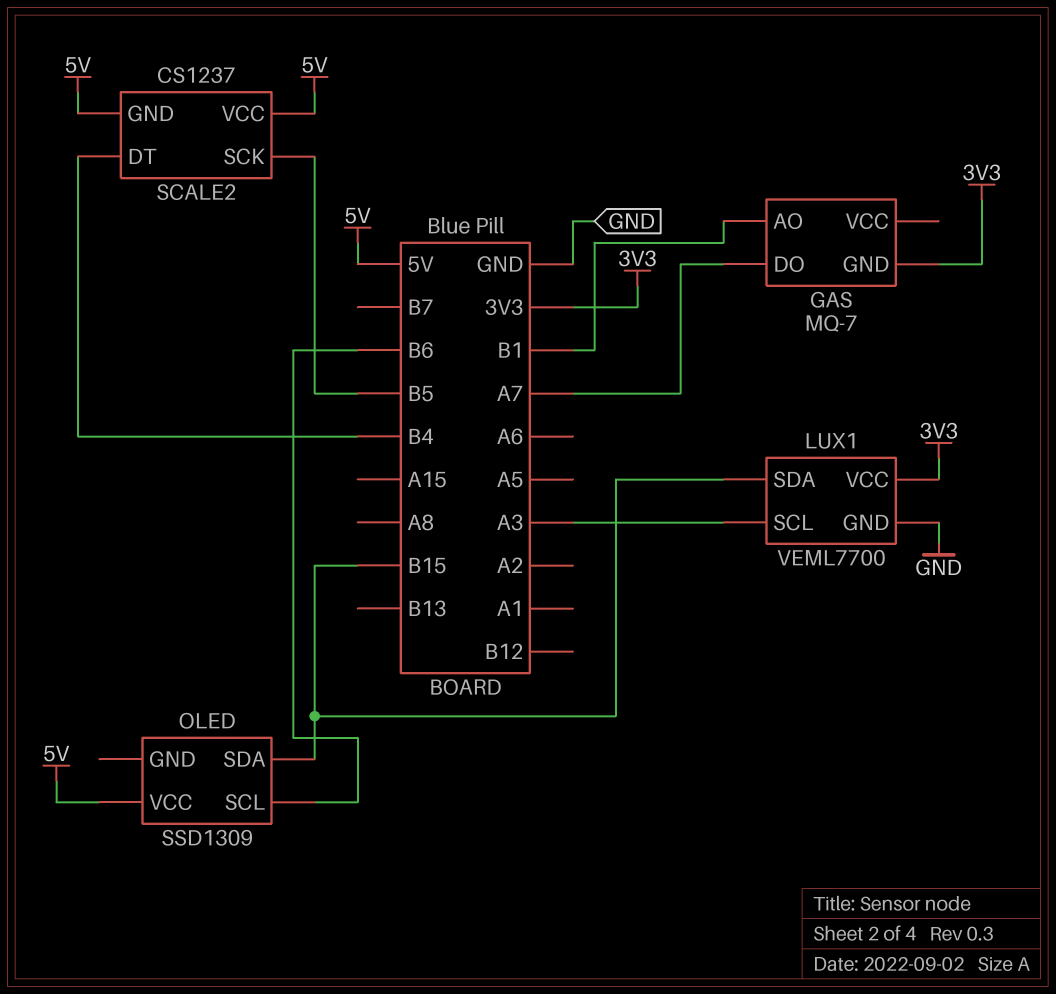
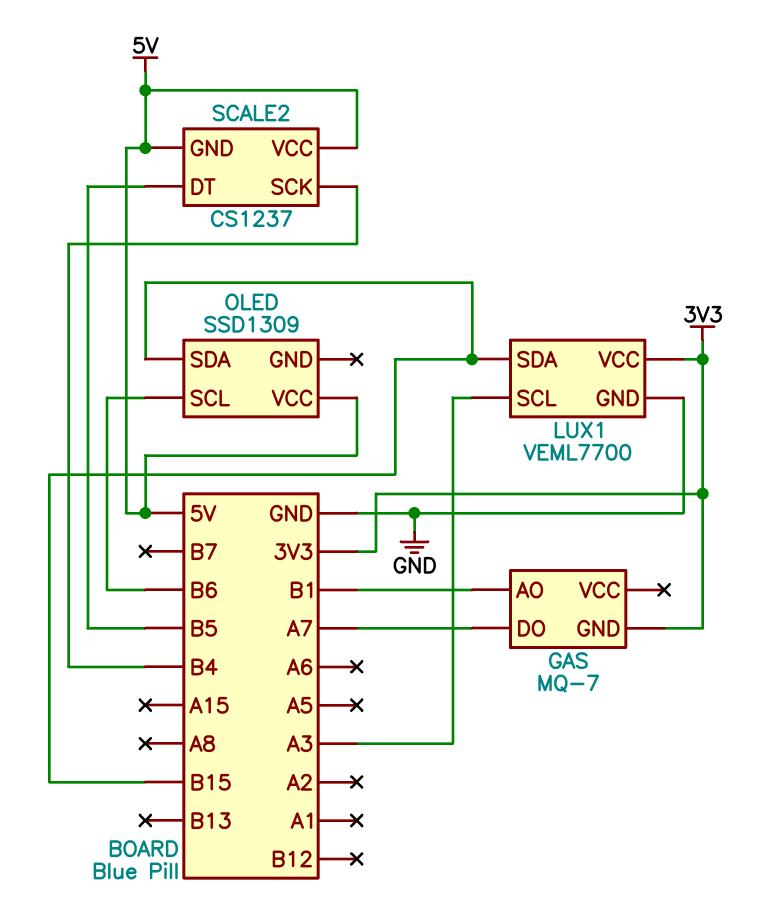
SCALE2 pin DT: B4 -> B5
SCALE2 pin SCK: B5 -> B4

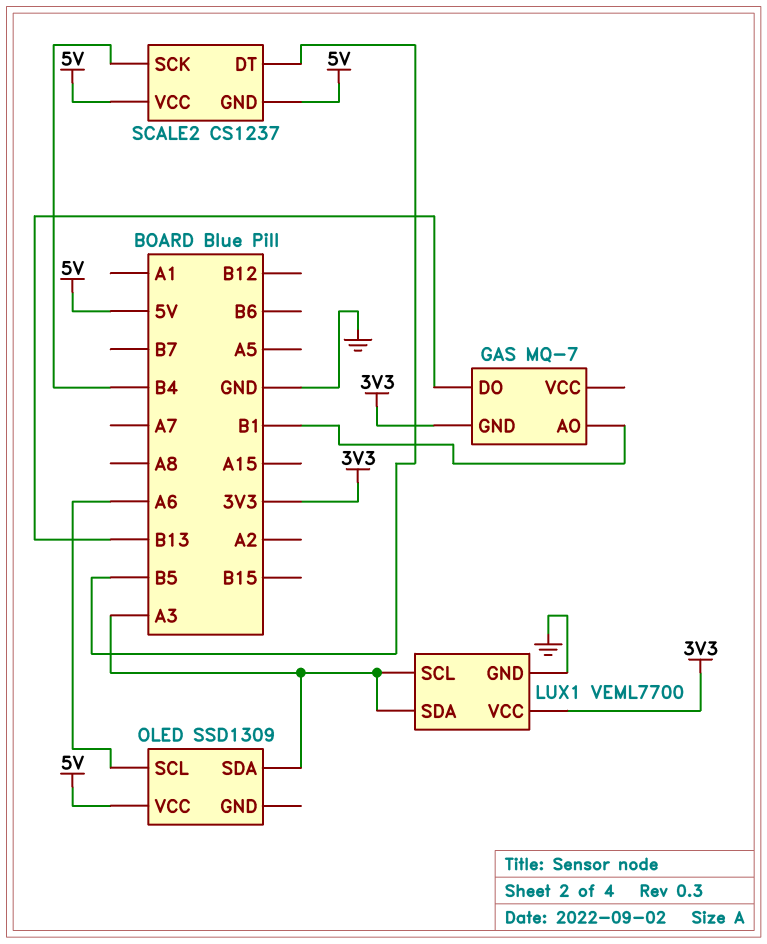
GAS pin DO: A7 -> B13
LUX1 pin SDA: B15 -> A3
OLED pin SCL: B6 -> A6
OLED pin SDA: B15 -> A3

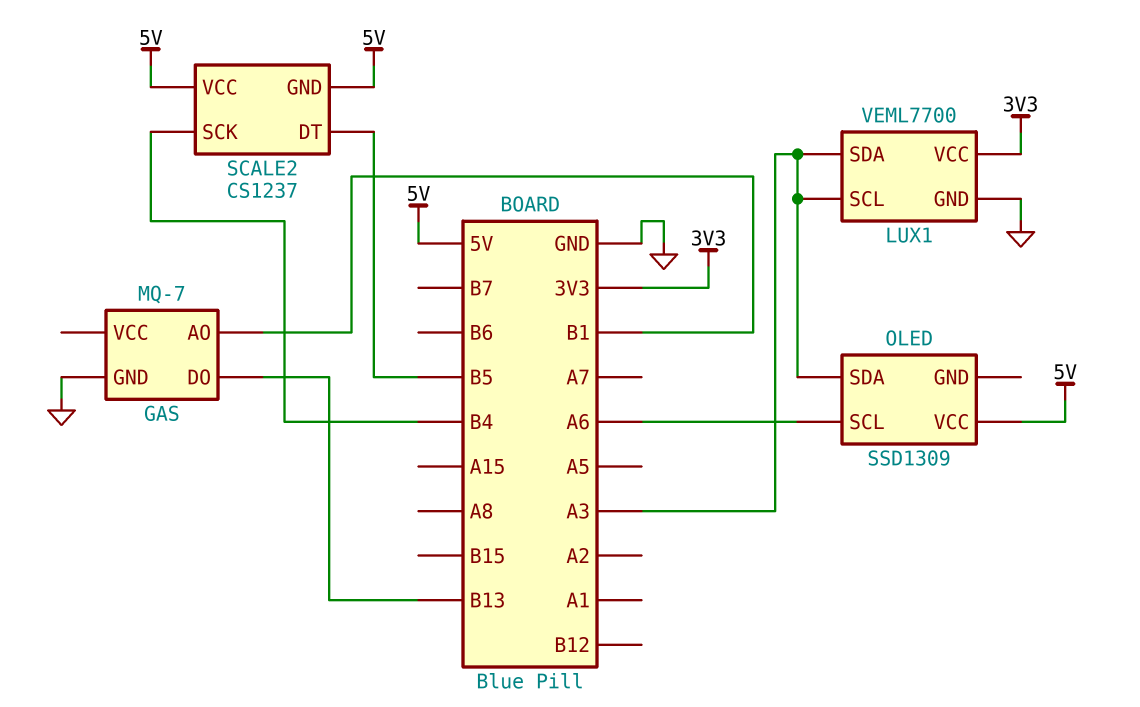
GAS pin GND: 3V3 -> GND

